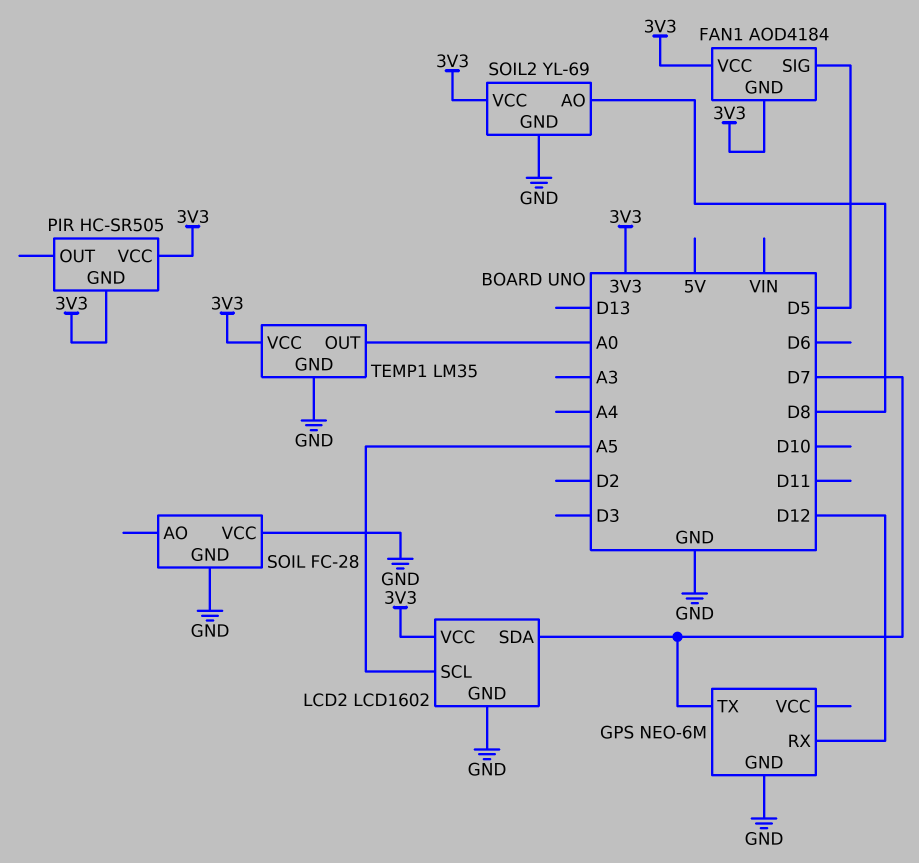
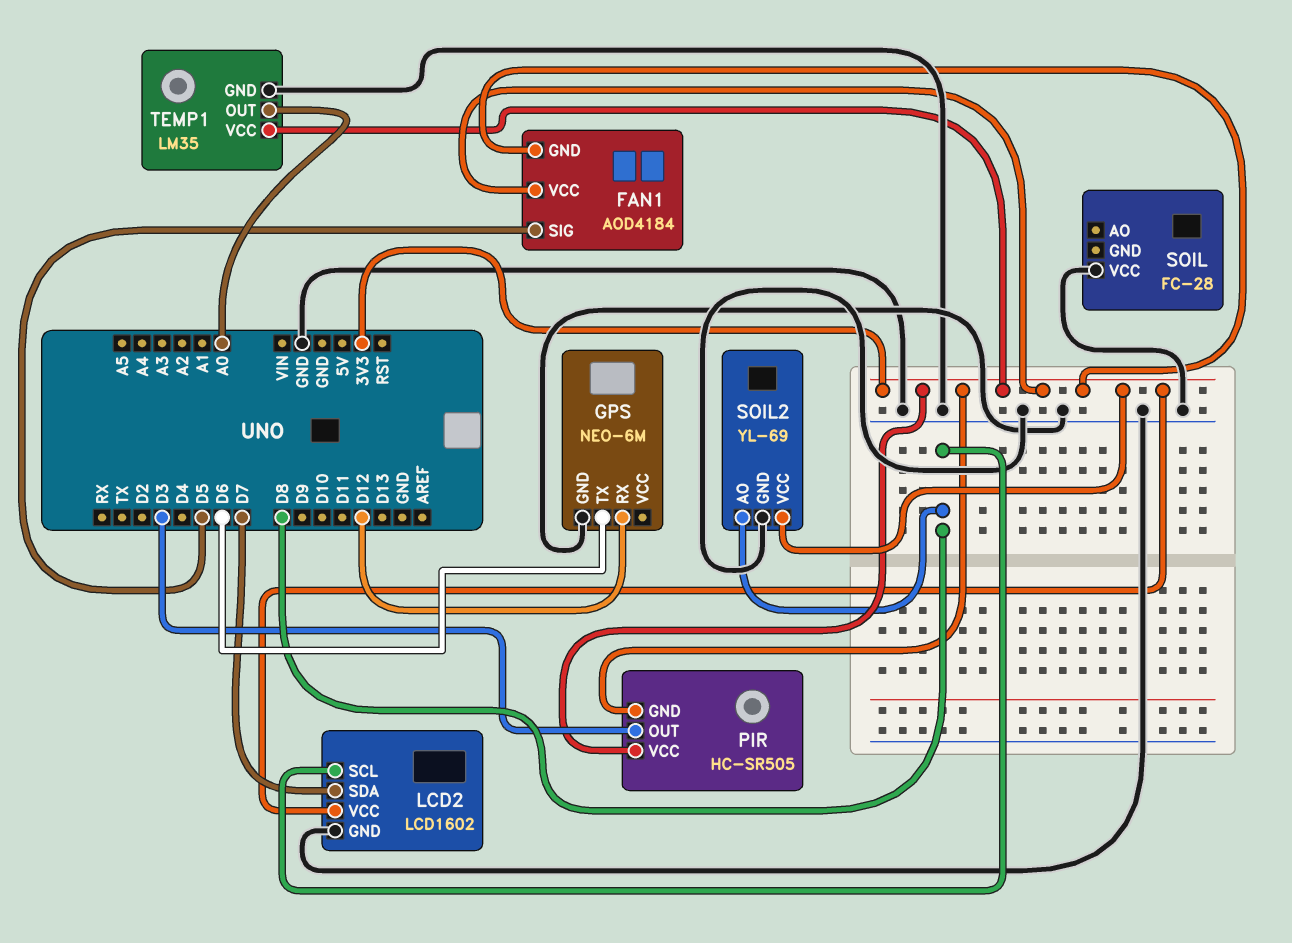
GPS pin TX: D7 -> D6
LCD2 pin SCL: A5 -> D8
PIR pin OUT: none -> D3
SOIL pin GND: GND -> none

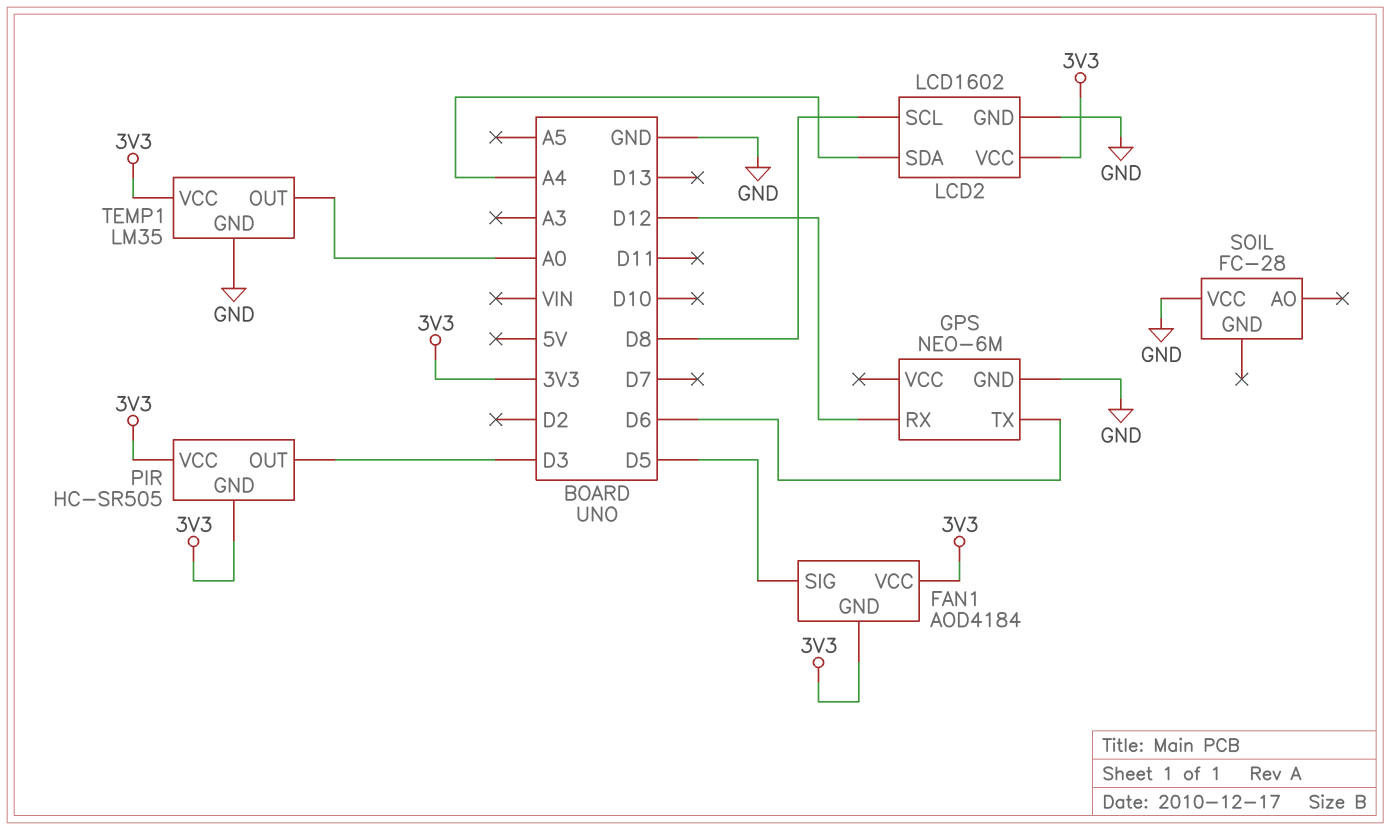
LCD2 pin SDA: D7 -> A4
SOIL2: YL-69 -> none
SOIL2 pin AO: D8 -> none
SOIL2 pin GND: GND -> none
SOIL2 pin VCC: 3V3 -> none

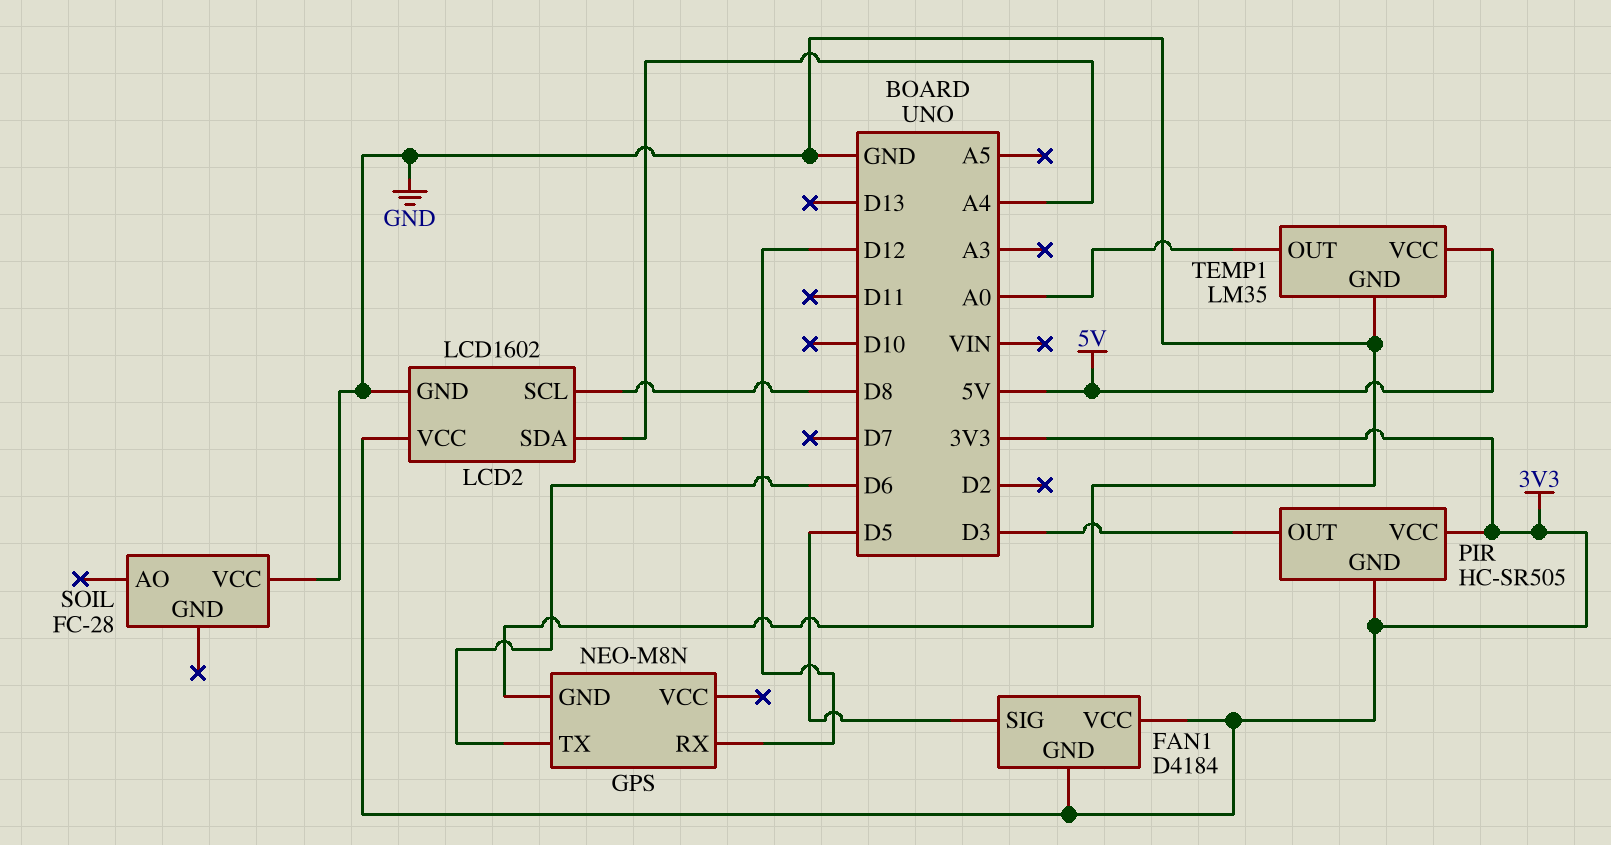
FAN1: AOD4184 -> D4184
GPS: NEO-6M -> NEO-M8N
TEMP1 pin VCC: 3V3 -> 5V

